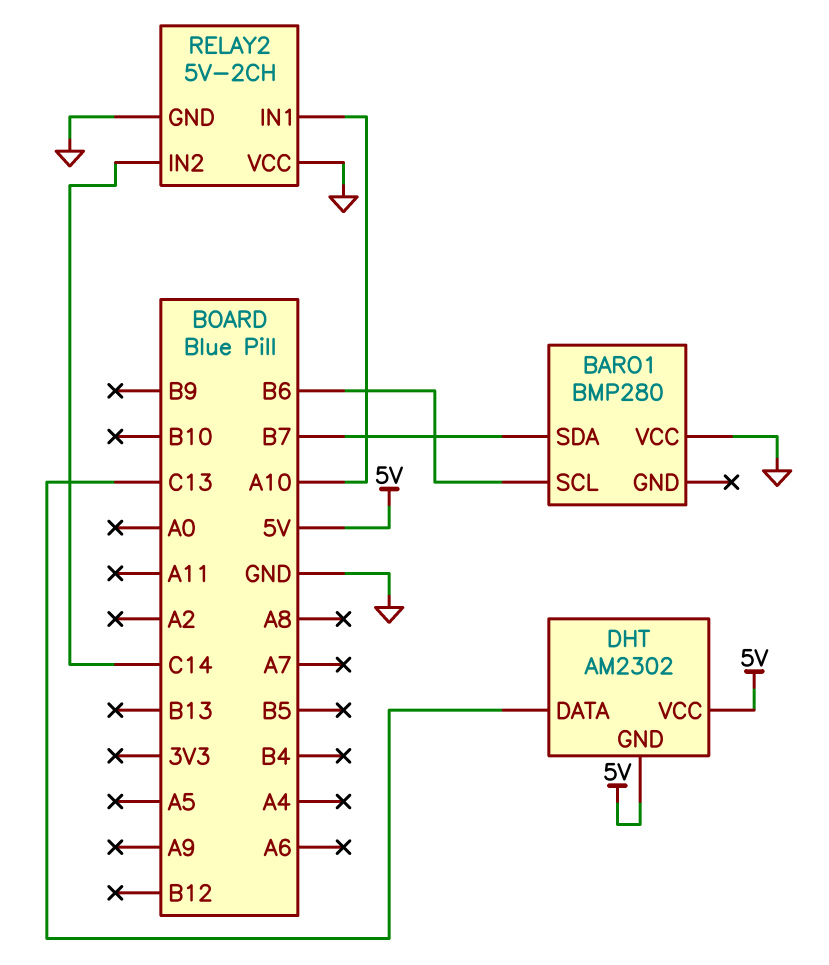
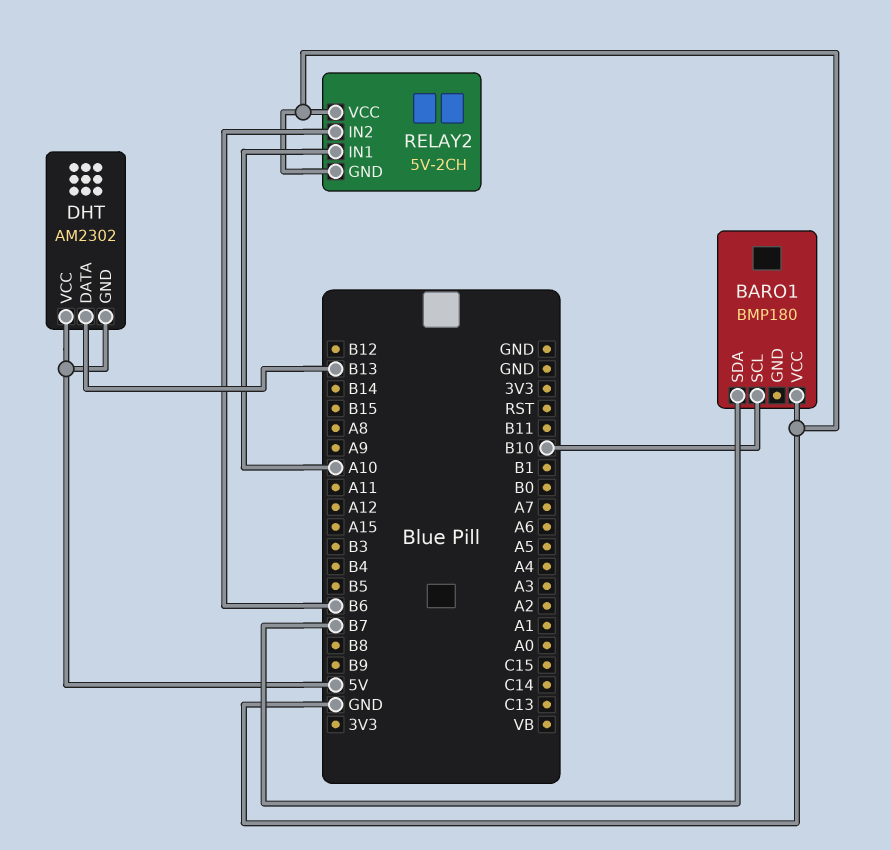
BARO1: BMP280 -> BMP180
BARO1 pin SCL: B6 -> B10
DHT pin DATA: C13 -> B13
RELAY2 pin IN2: C14 -> B6

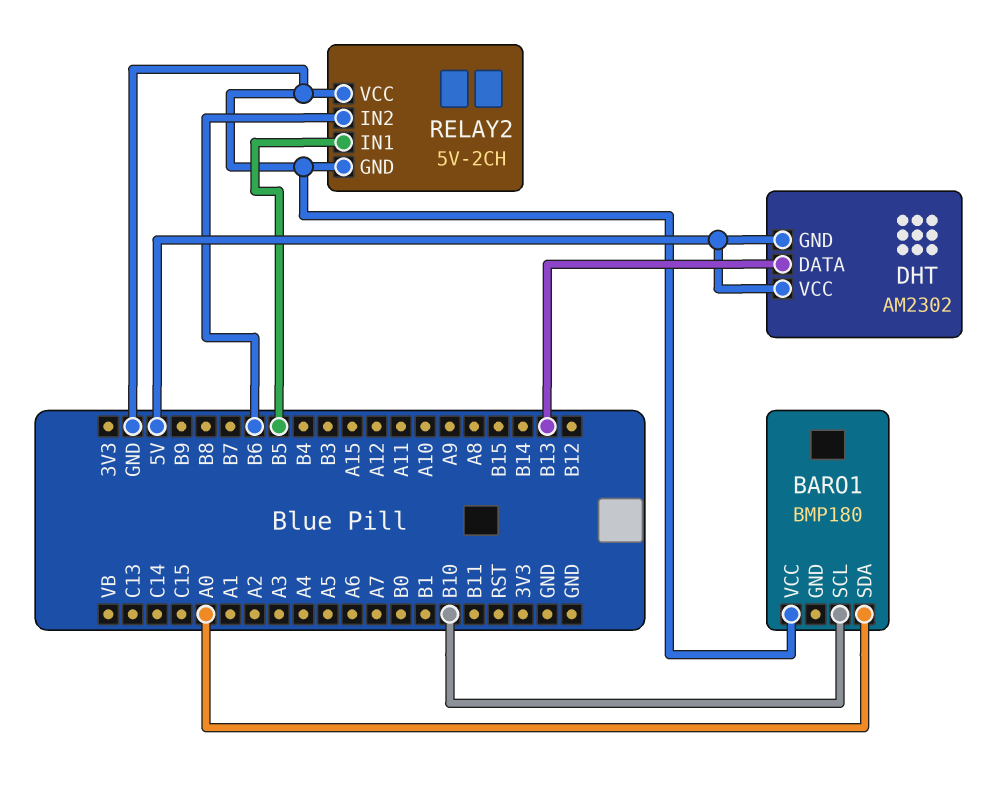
BARO1 pin SDA: B7 -> A0
RELAY2 pin IN1: A10 -> B5

